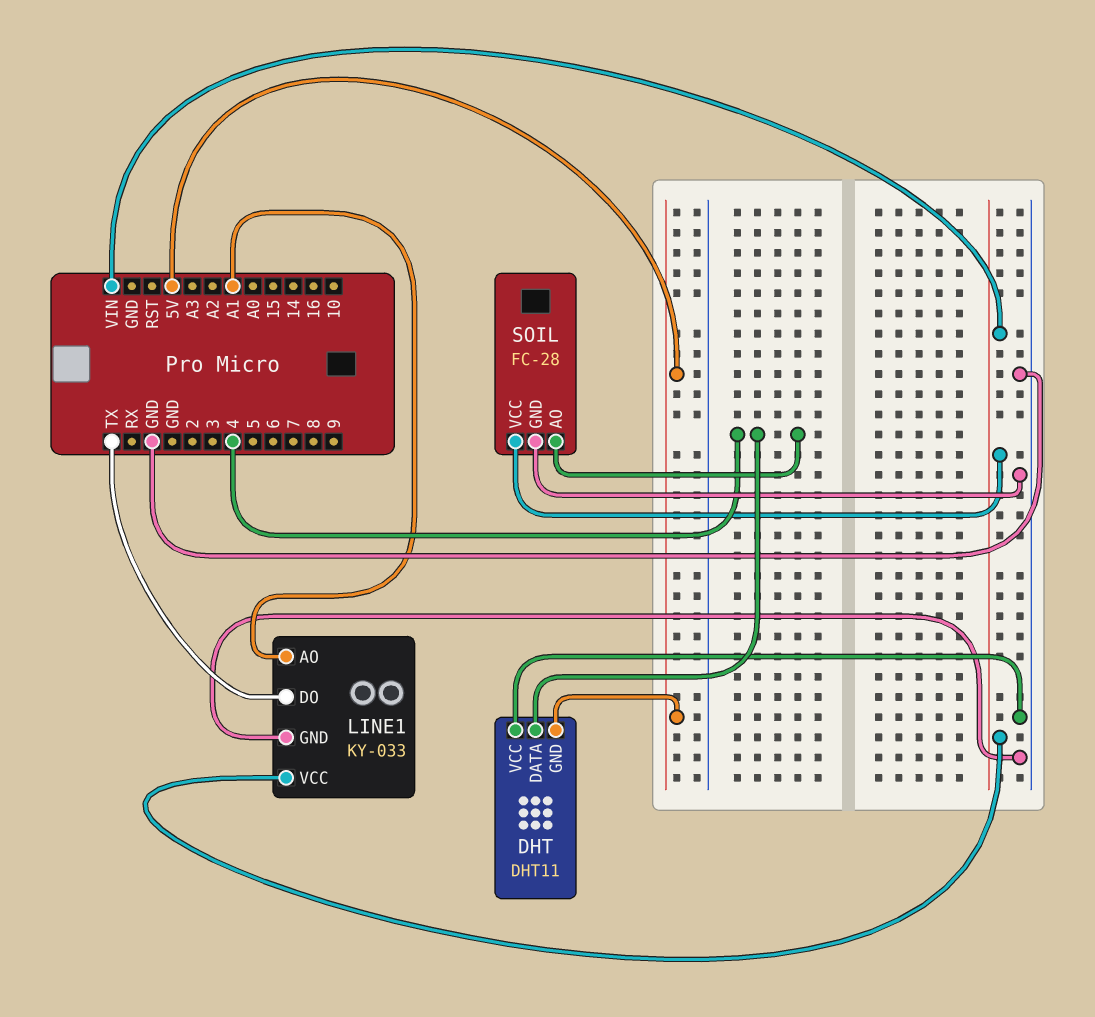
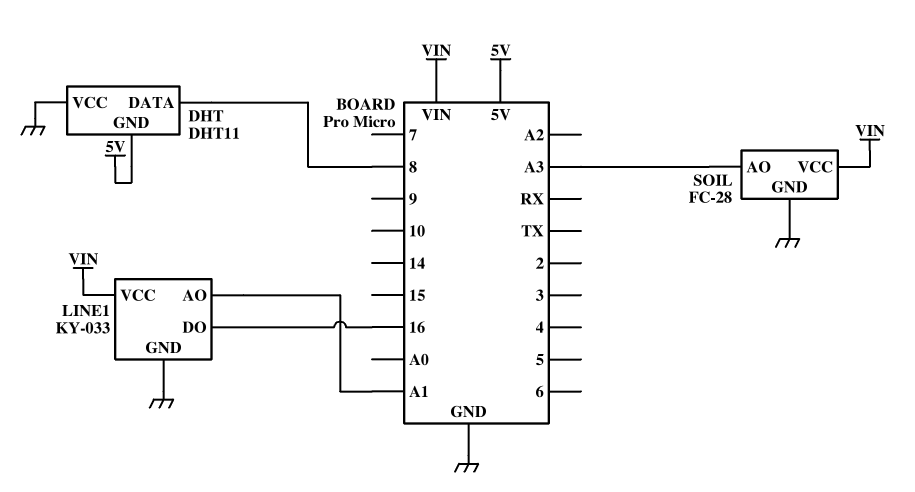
DHT pin DATA: 4 -> 8
LINE1 pin DO: TX -> 16
SOIL pin AO: 4 -> A3

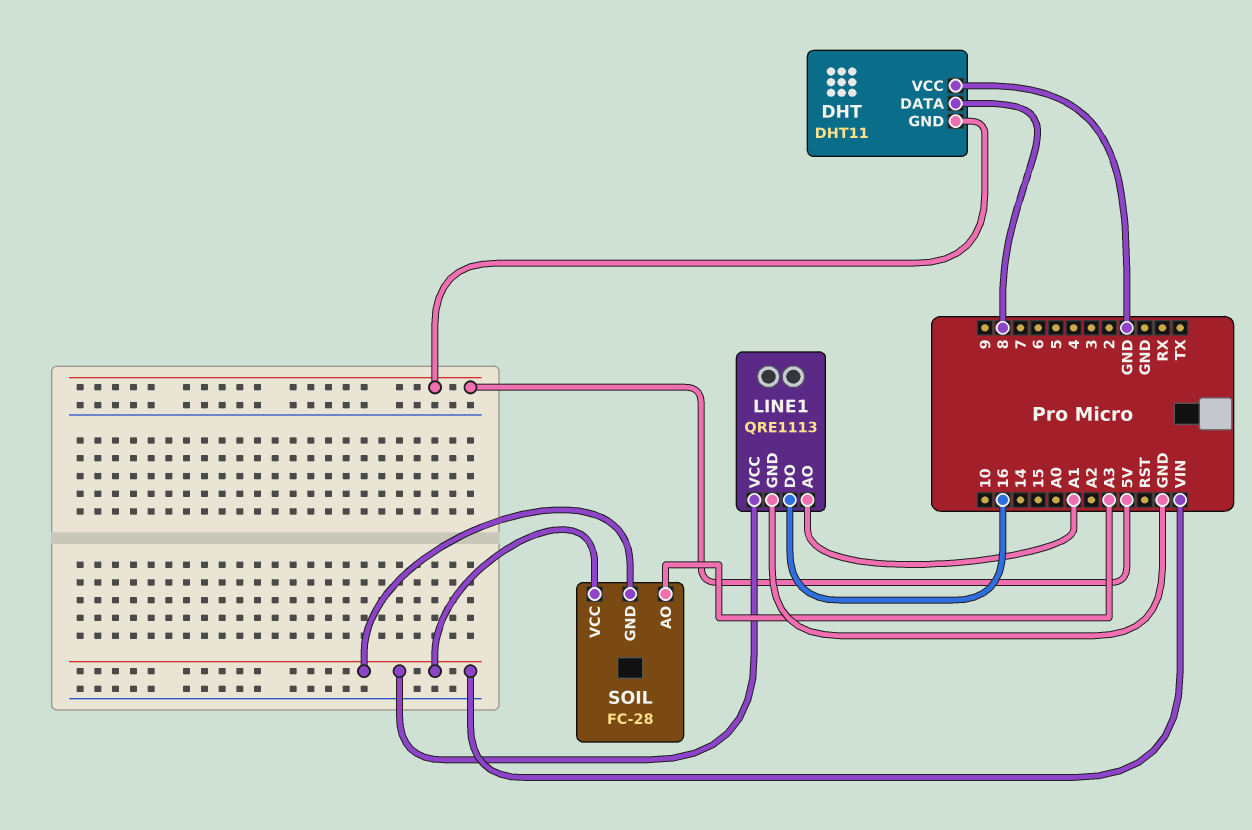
LINE1: KY-033 -> QRE1113
SOIL pin GND: GND -> VIN

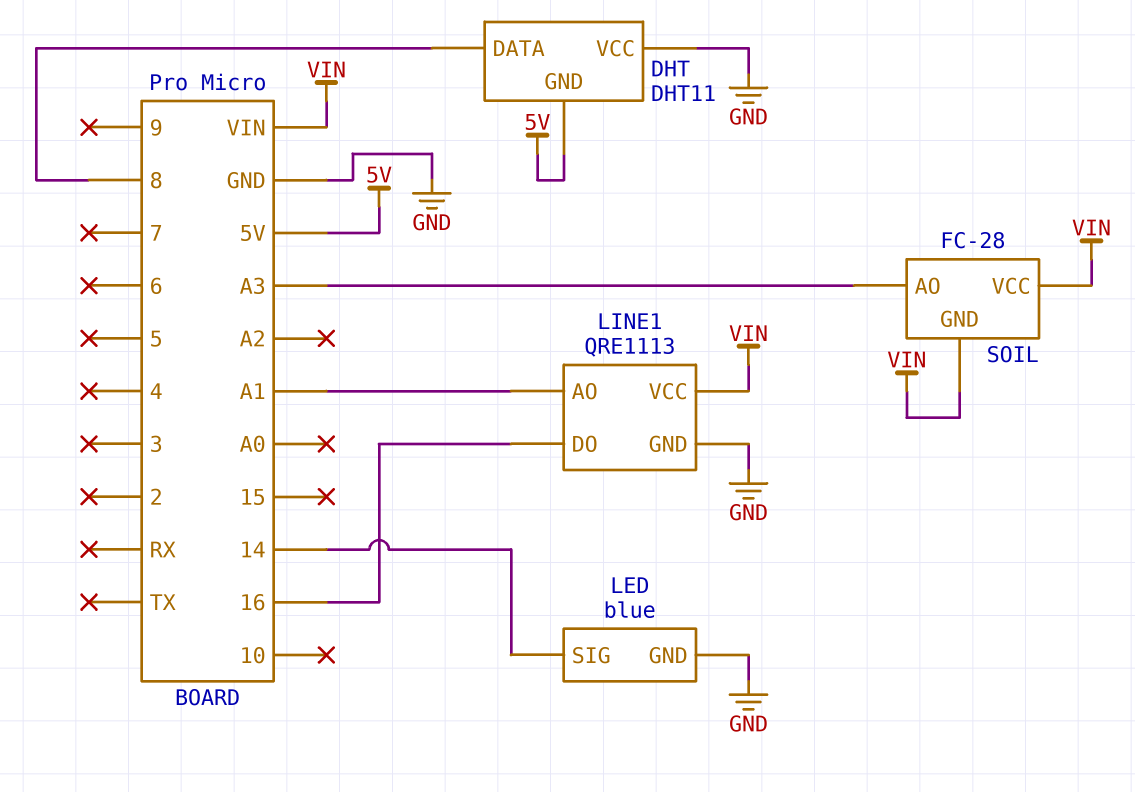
LED: none -> blue
LED pin GND: none -> GND
LED pin SIG: none -> 14

